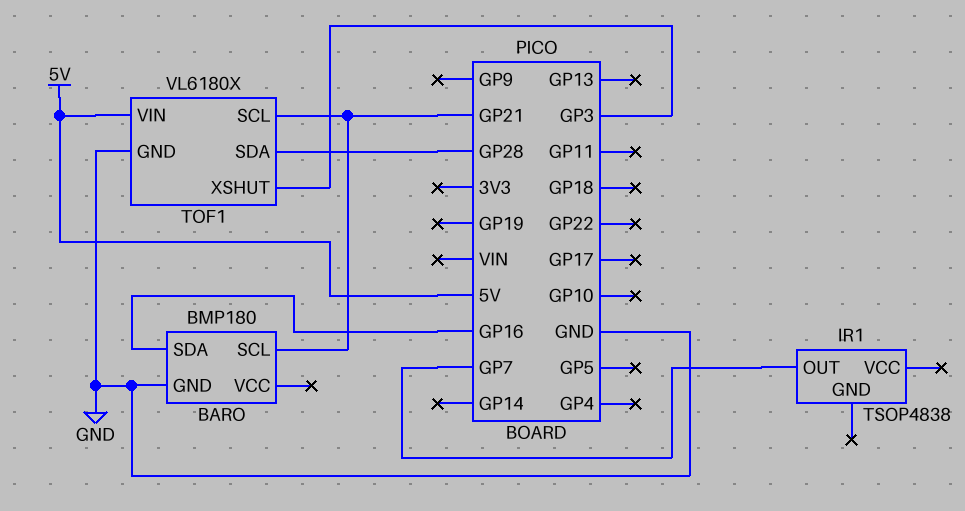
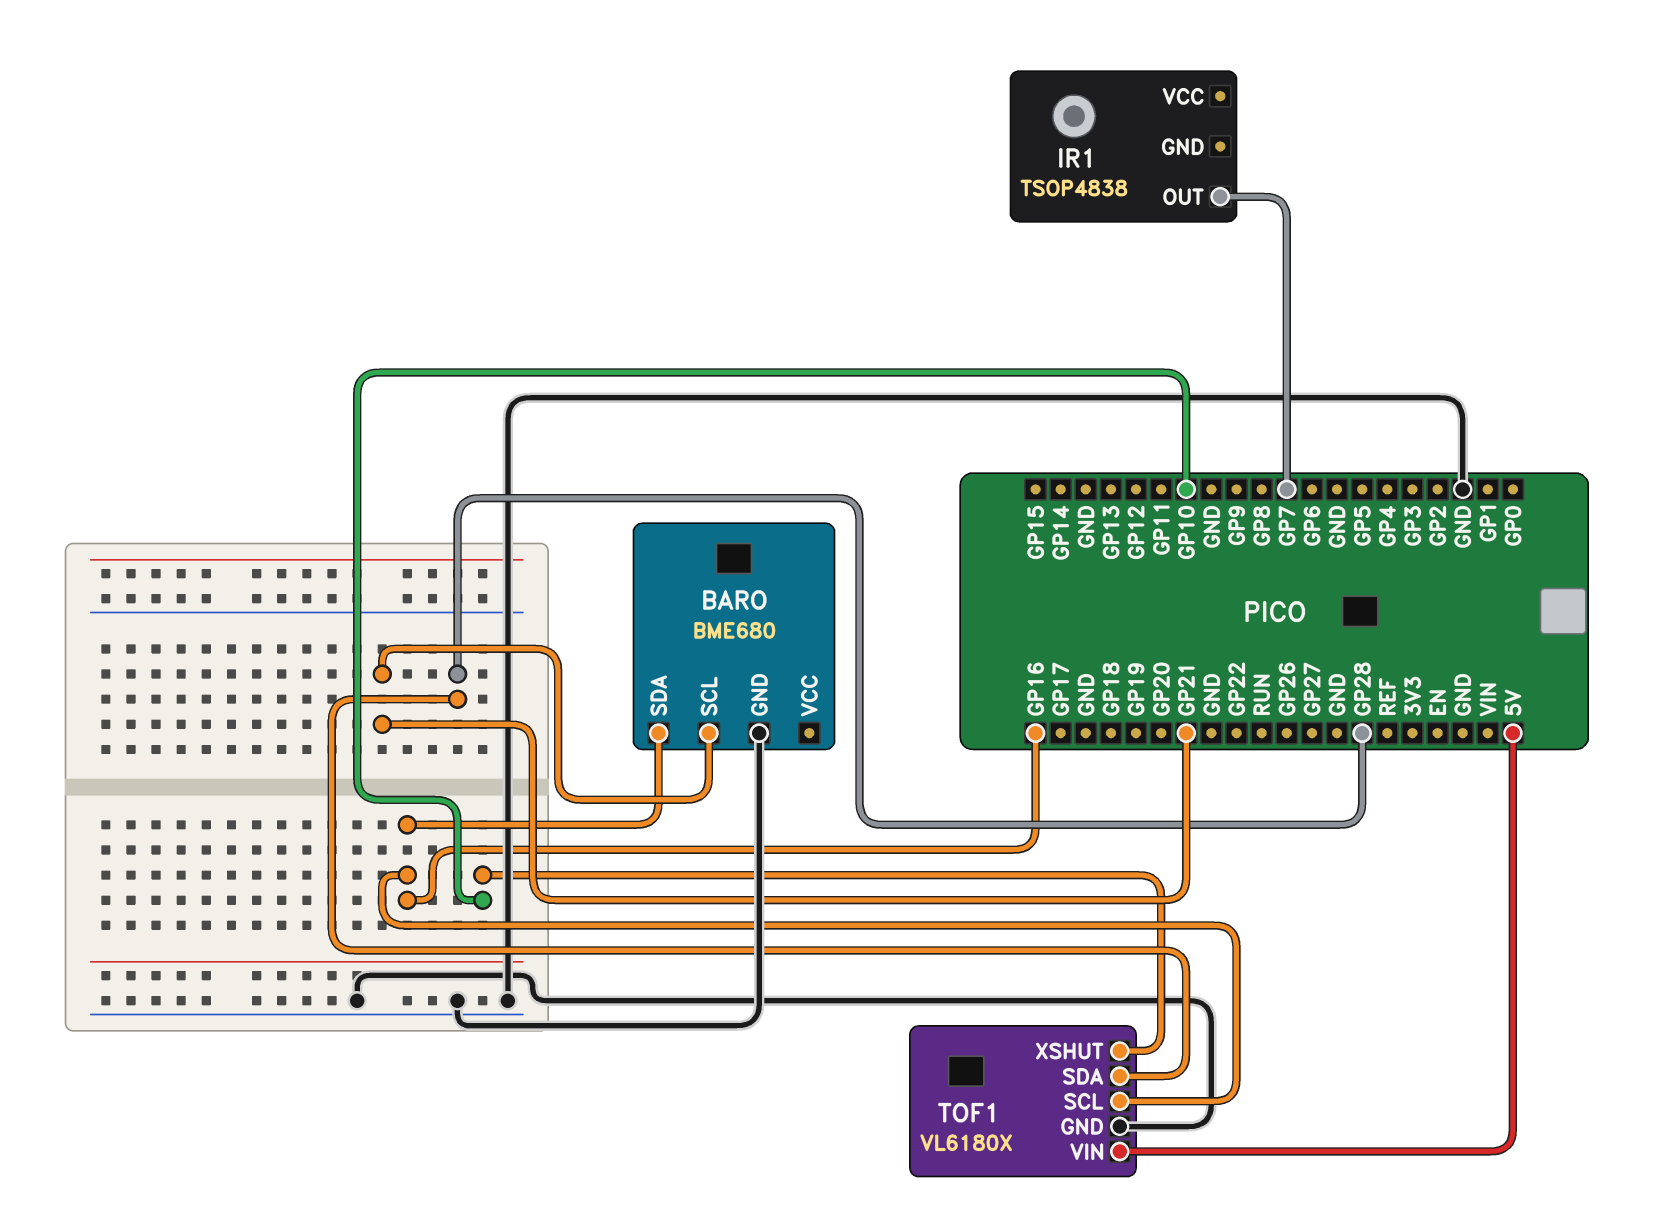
BARO: BMP180 -> BME680
TOF1 pin SCL: GP21 -> GP16
TOF1 pin XSHUT: GP3 -> GP10

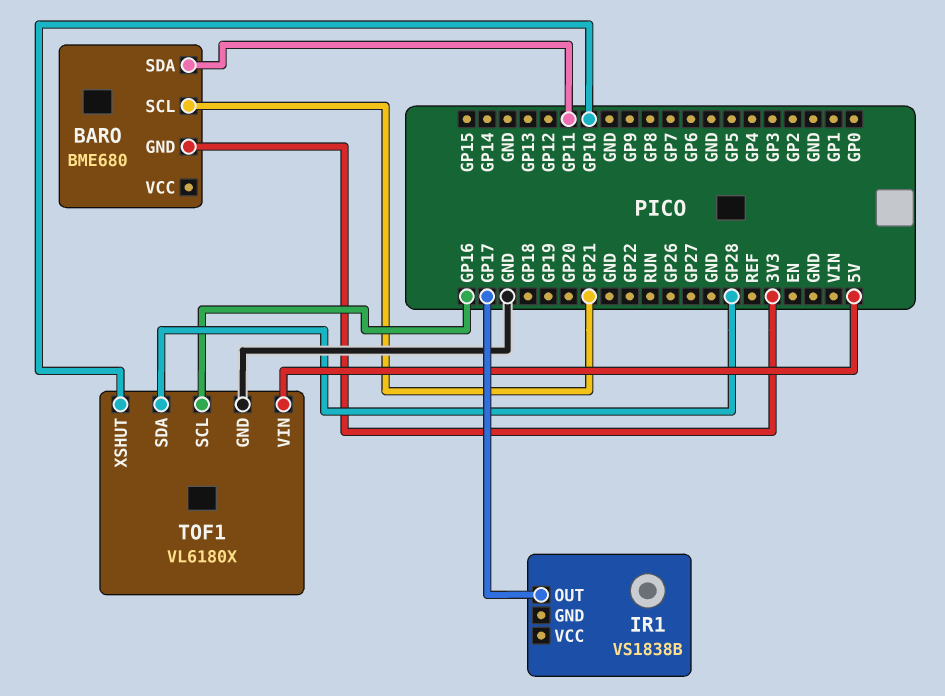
BARO pin GND: GND -> 3V3
BARO pin SDA: GP16 -> GP11
IR1: TSOP4838 -> VS1838B
IR1 pin OUT: GP7 -> GP17

